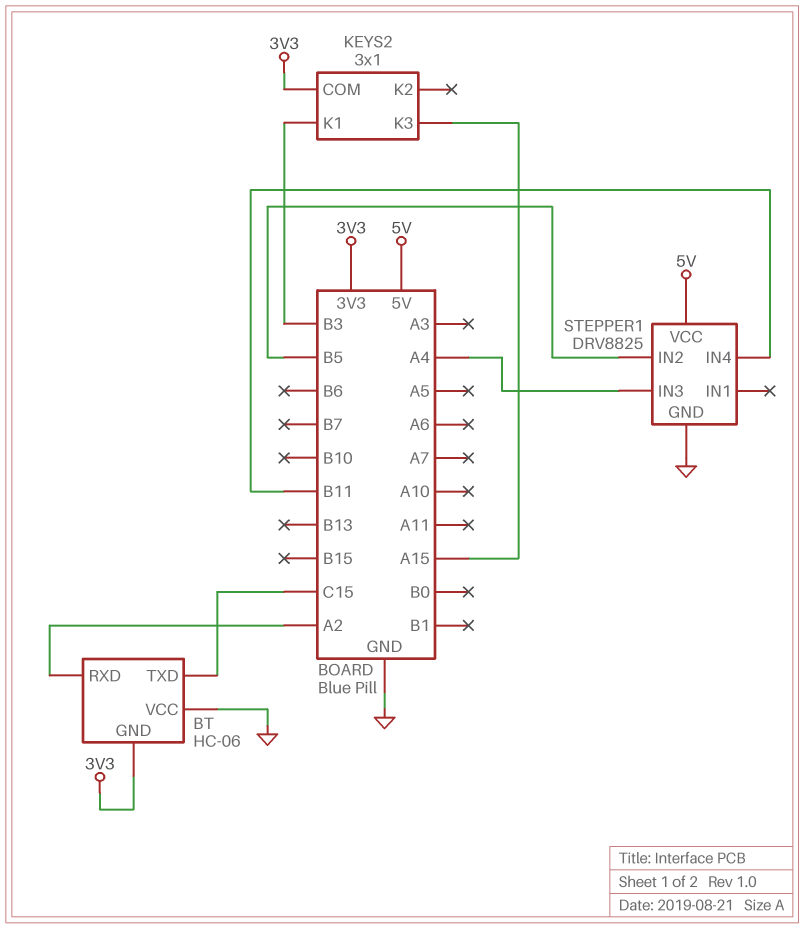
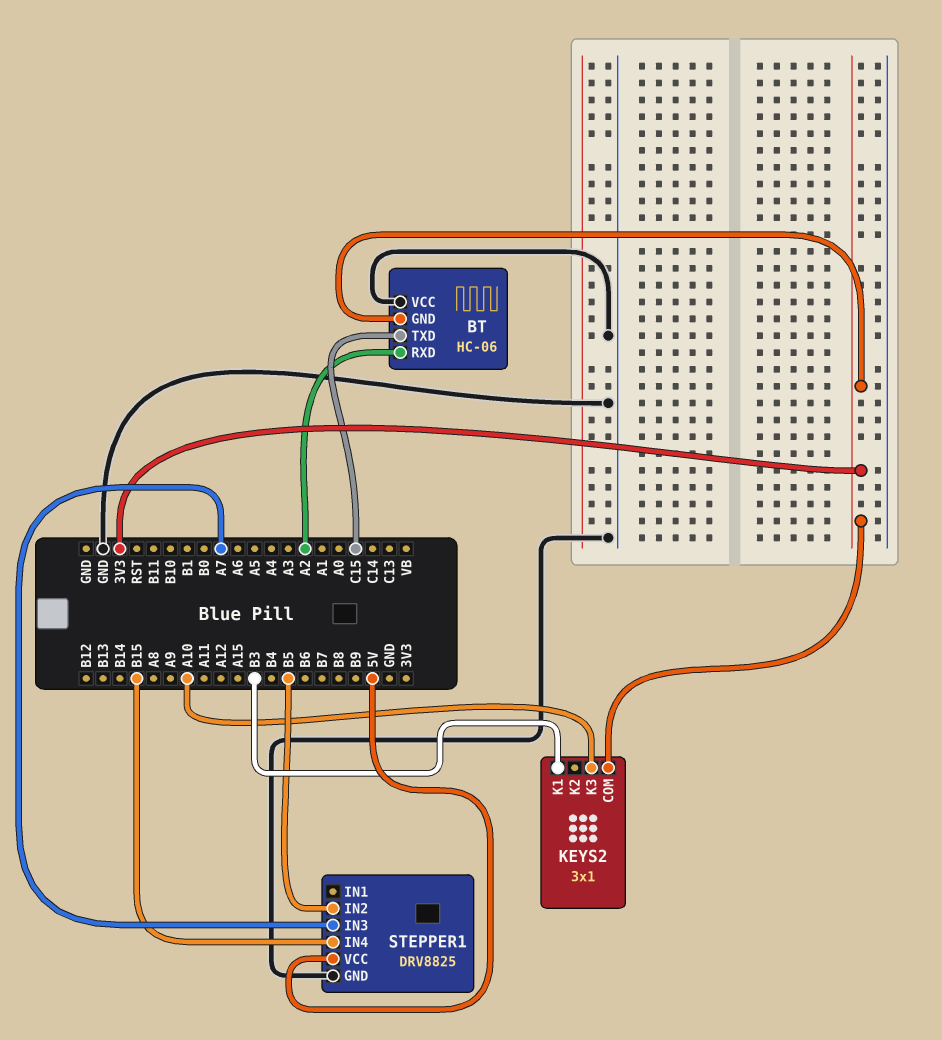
KEYS2 pin K3: A15 -> A10
STEPPER1 pin IN3: A4 -> A7
STEPPER1 pin IN4: B11 -> B15

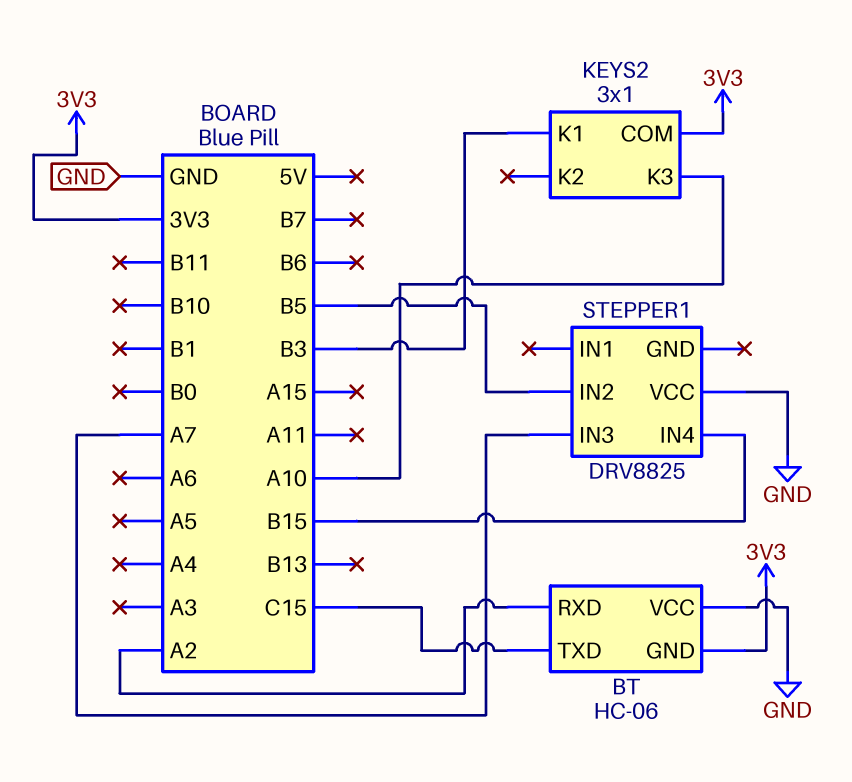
STEPPER1 pin GND: GND -> none
STEPPER1 pin VCC: 5V -> GND

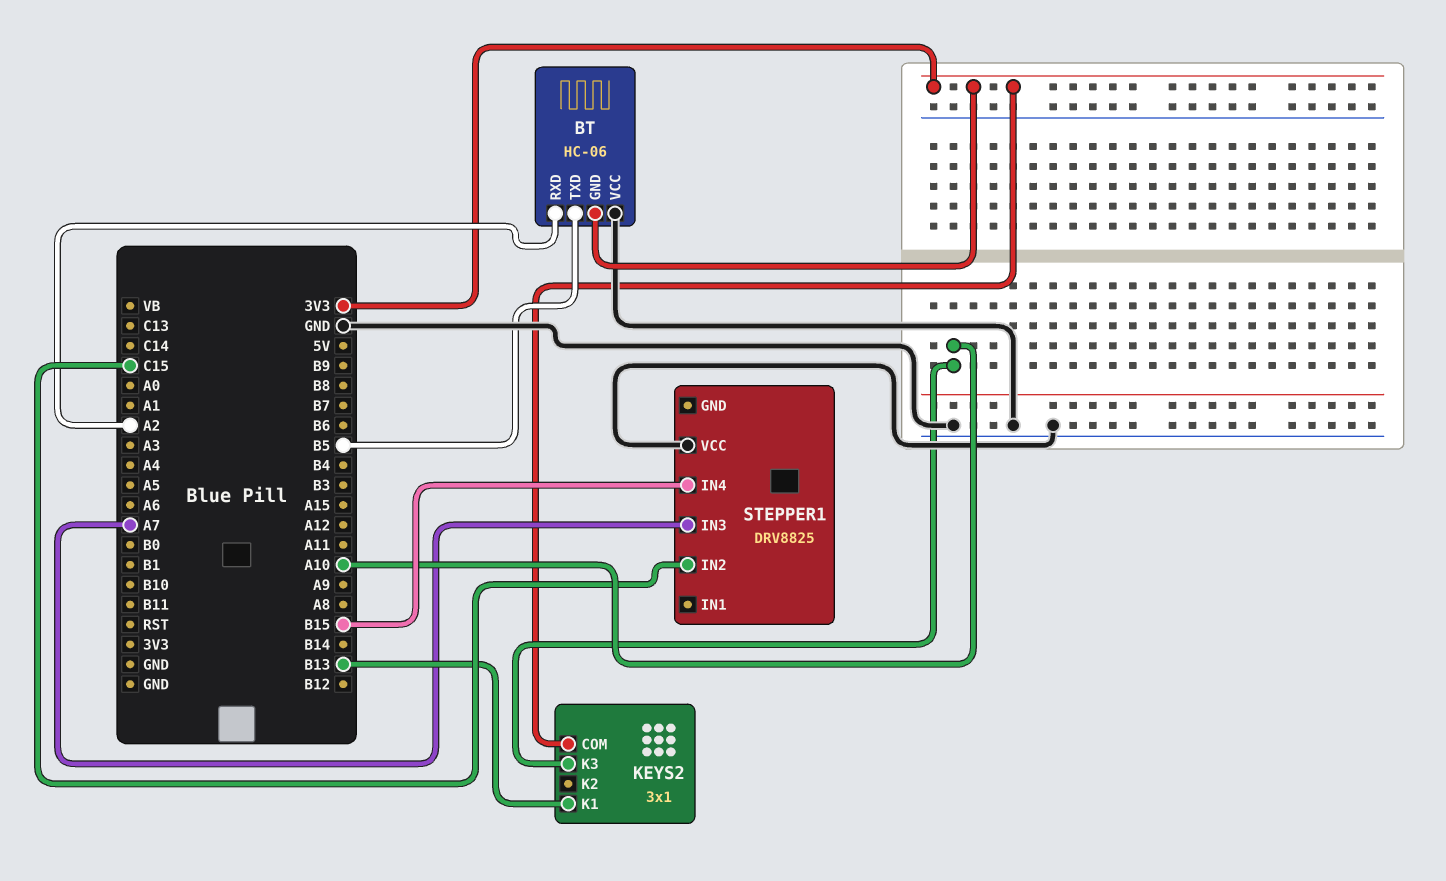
BT pin TXD: C15 -> B5
KEYS2 pin K1: B3 -> B13
STEPPER1 pin IN2: B5 -> C15

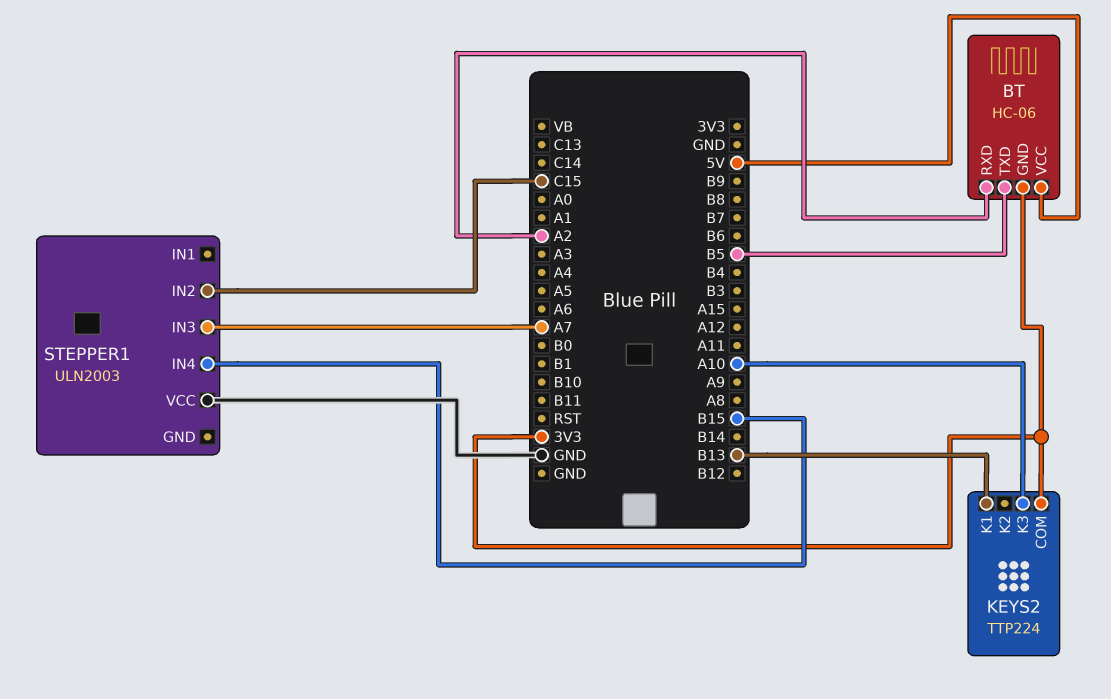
BT pin VCC: GND -> 5V
KEYS2: 3x1 -> TTP224
STEPPER1: DRV8825 -> ULN2003

